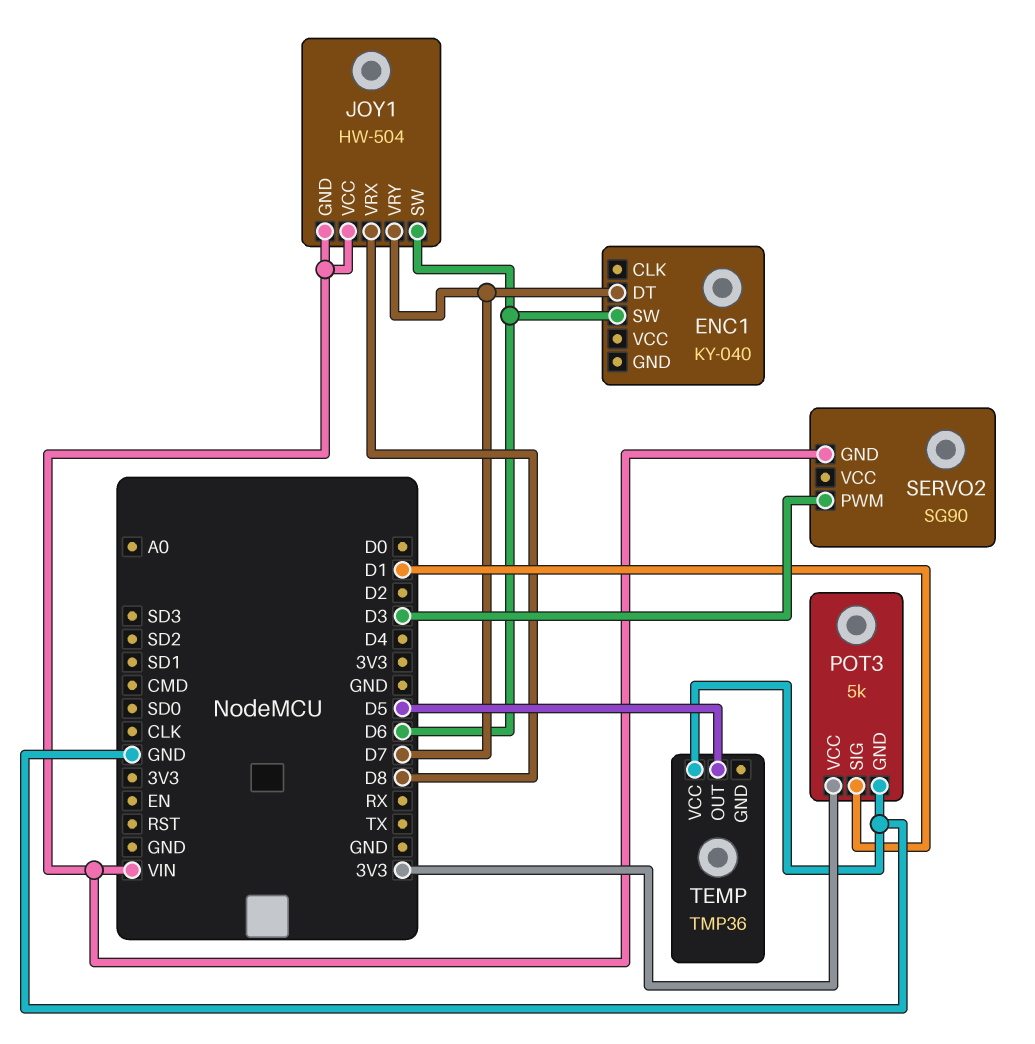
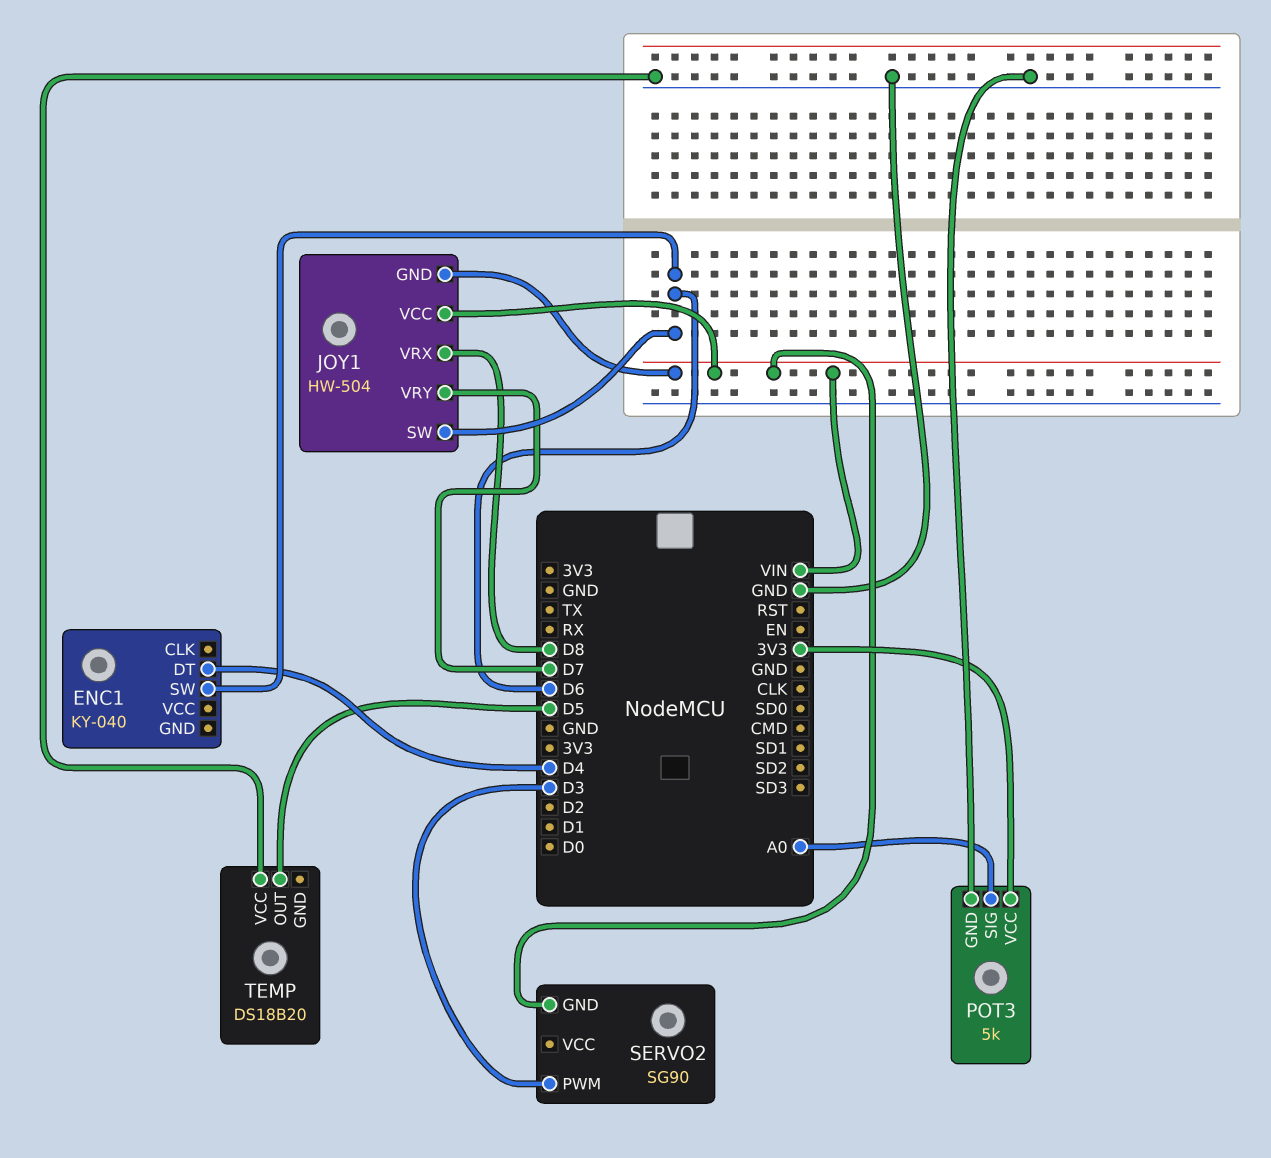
ENC1 pin DT: D7 -> D4
POT3 pin SIG: D1 -> A0
TEMP: TMP36 -> DS18B20

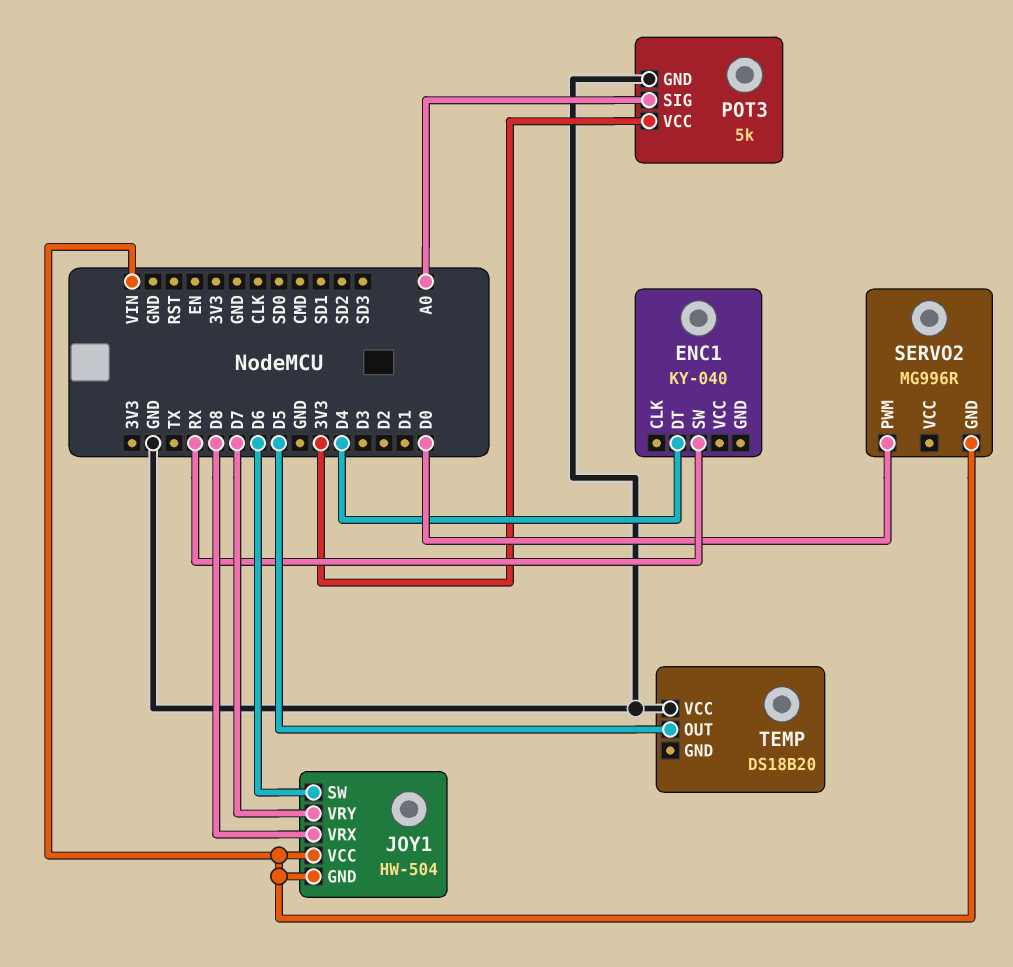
ENC1 pin SW: D6 -> RX
SERVO2: SG90 -> MG996R
SERVO2 pin PWM: D3 -> D0

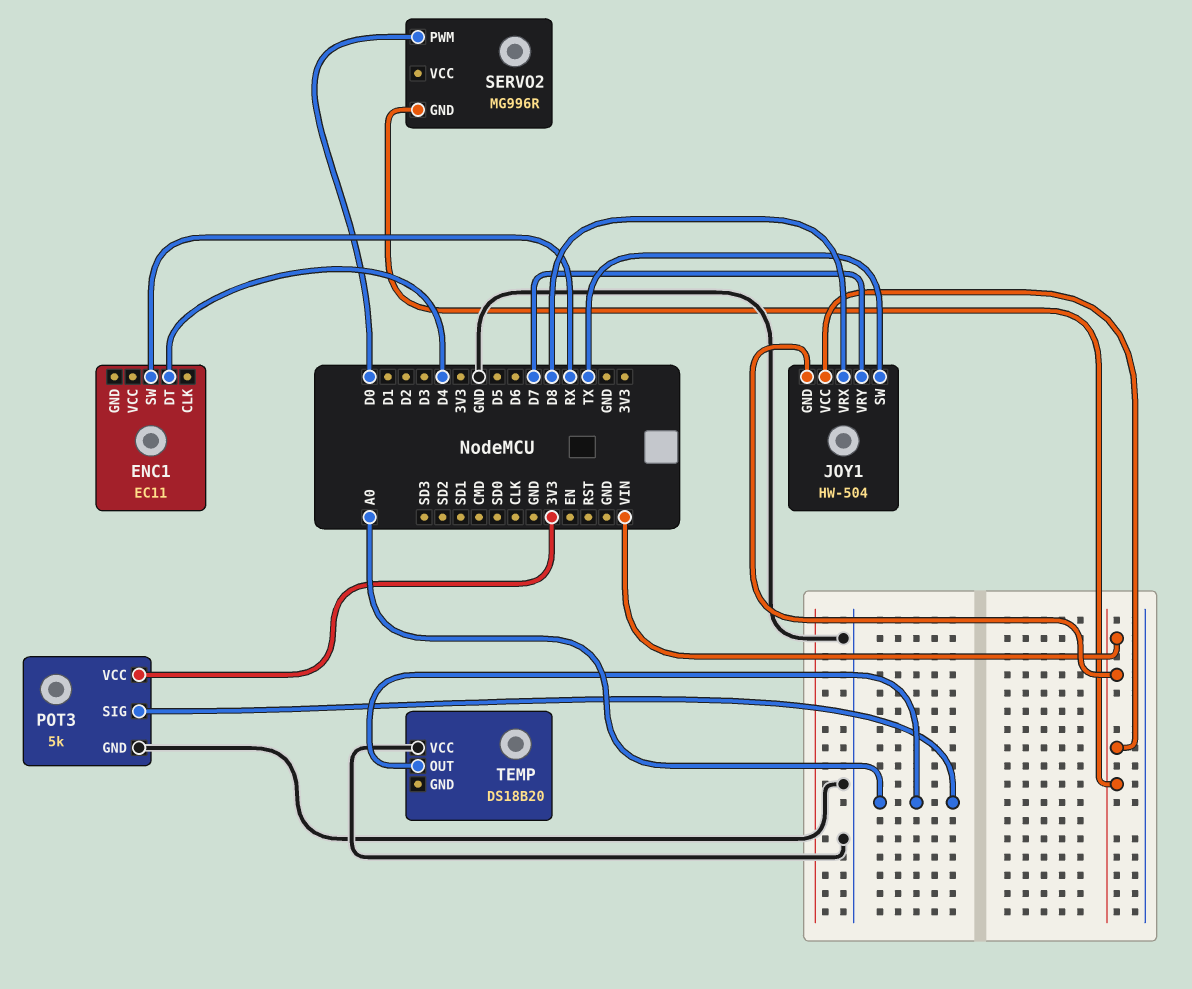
ENC1: KY-040 -> EC11
JOY1 pin SW: D6 -> TX
TEMP pin OUT: D5 -> A0

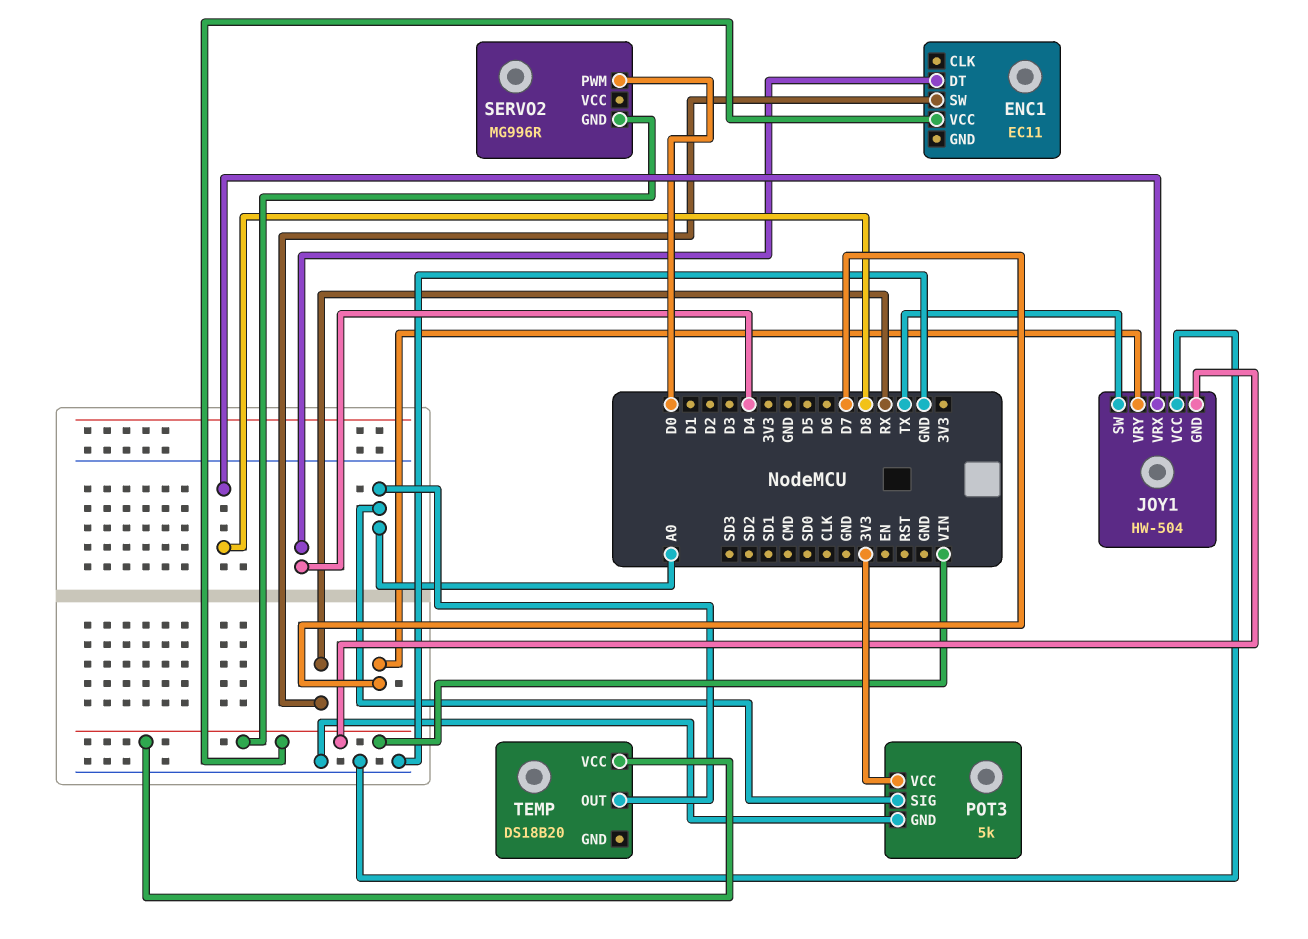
ENC1 pin VCC: none -> VIN
JOY1 pin VCC: VIN -> GND
TEMP pin VCC: GND -> VIN

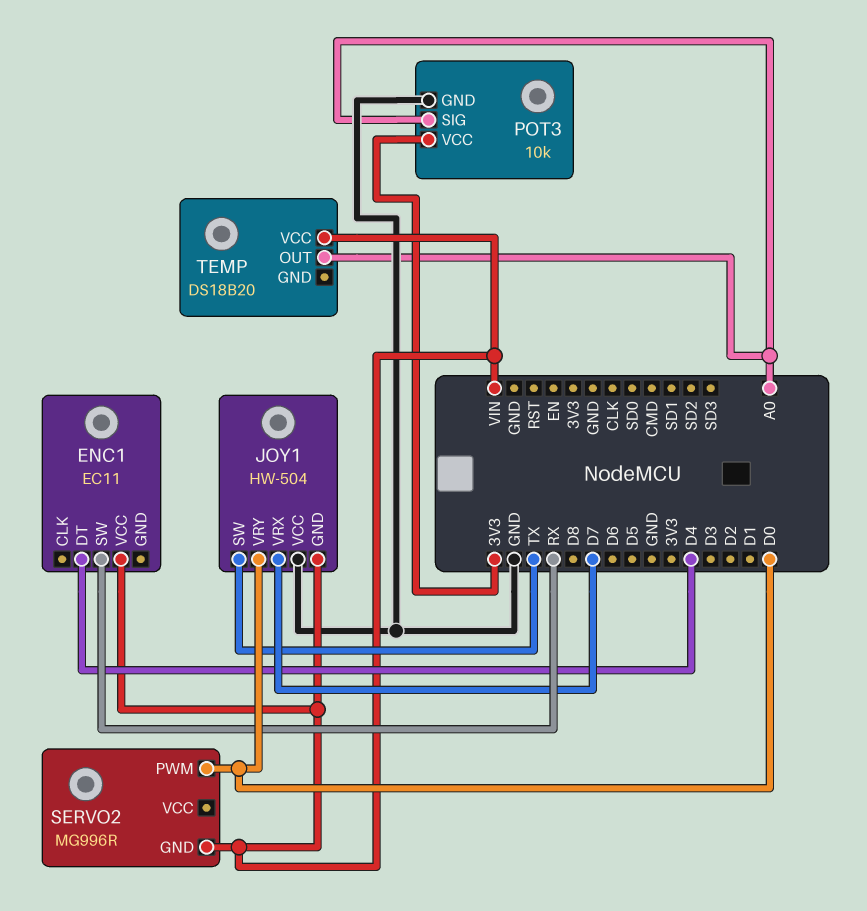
JOY1 pin VRX: D8 -> D7
JOY1 pin VRY: D7 -> D0
POT3: 5k -> 10k

